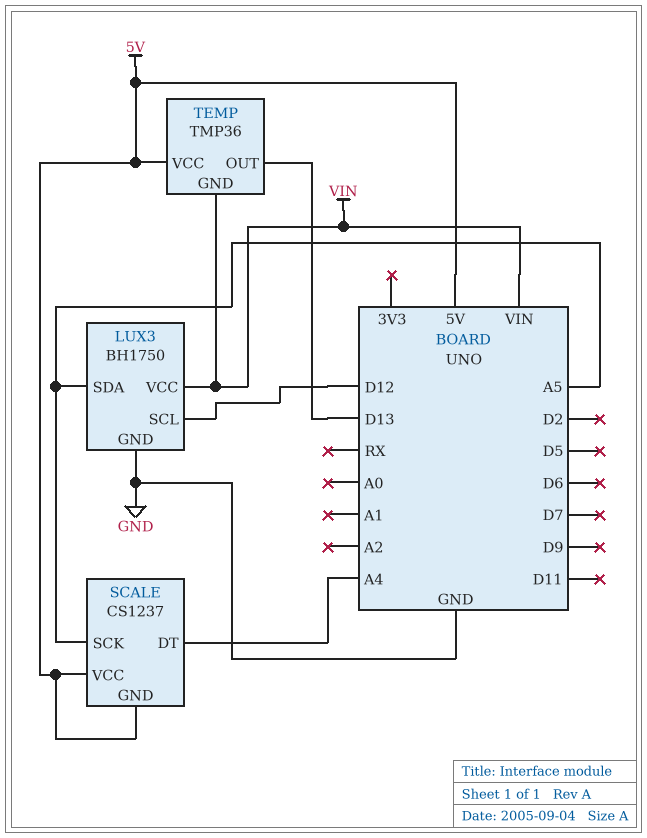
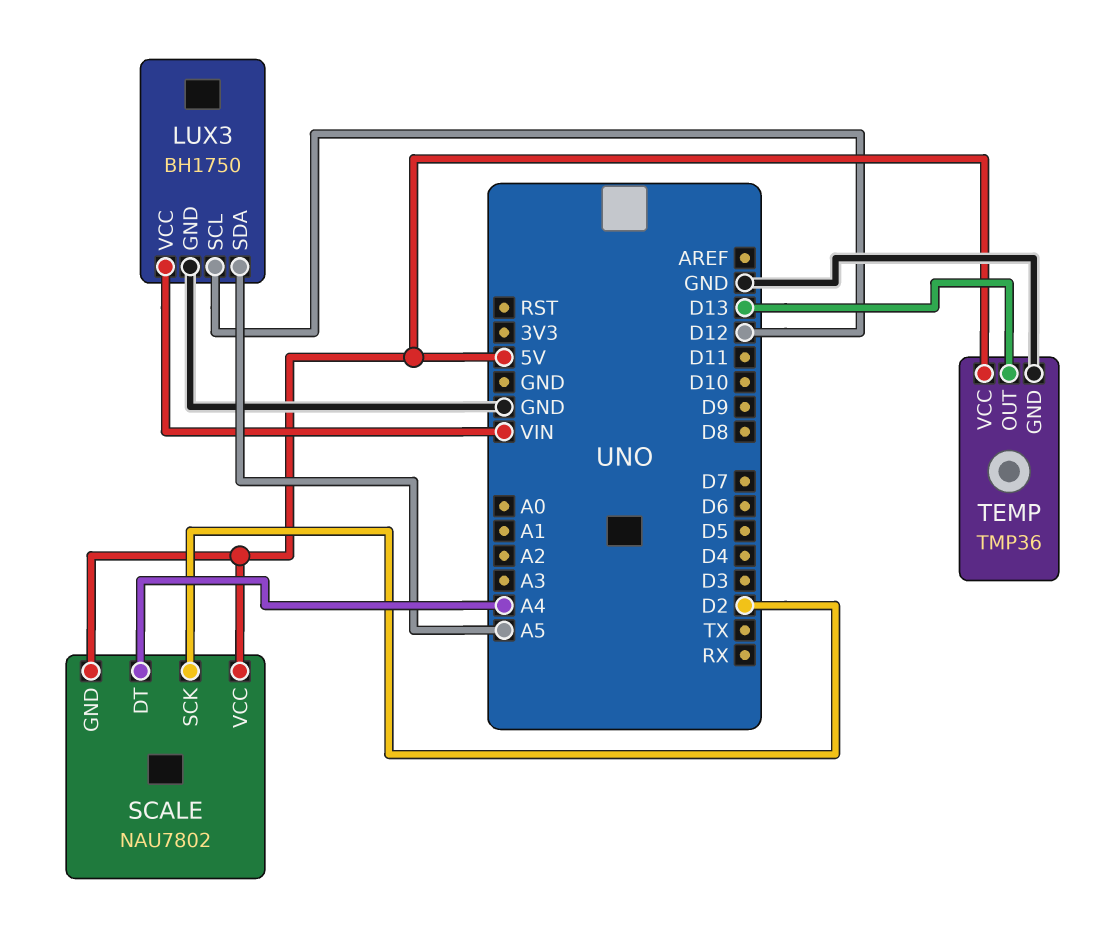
SCALE: CS1237 -> NAU7802
SCALE pin SCK: A5 -> D2
TEMP pin GND: VIN -> GND

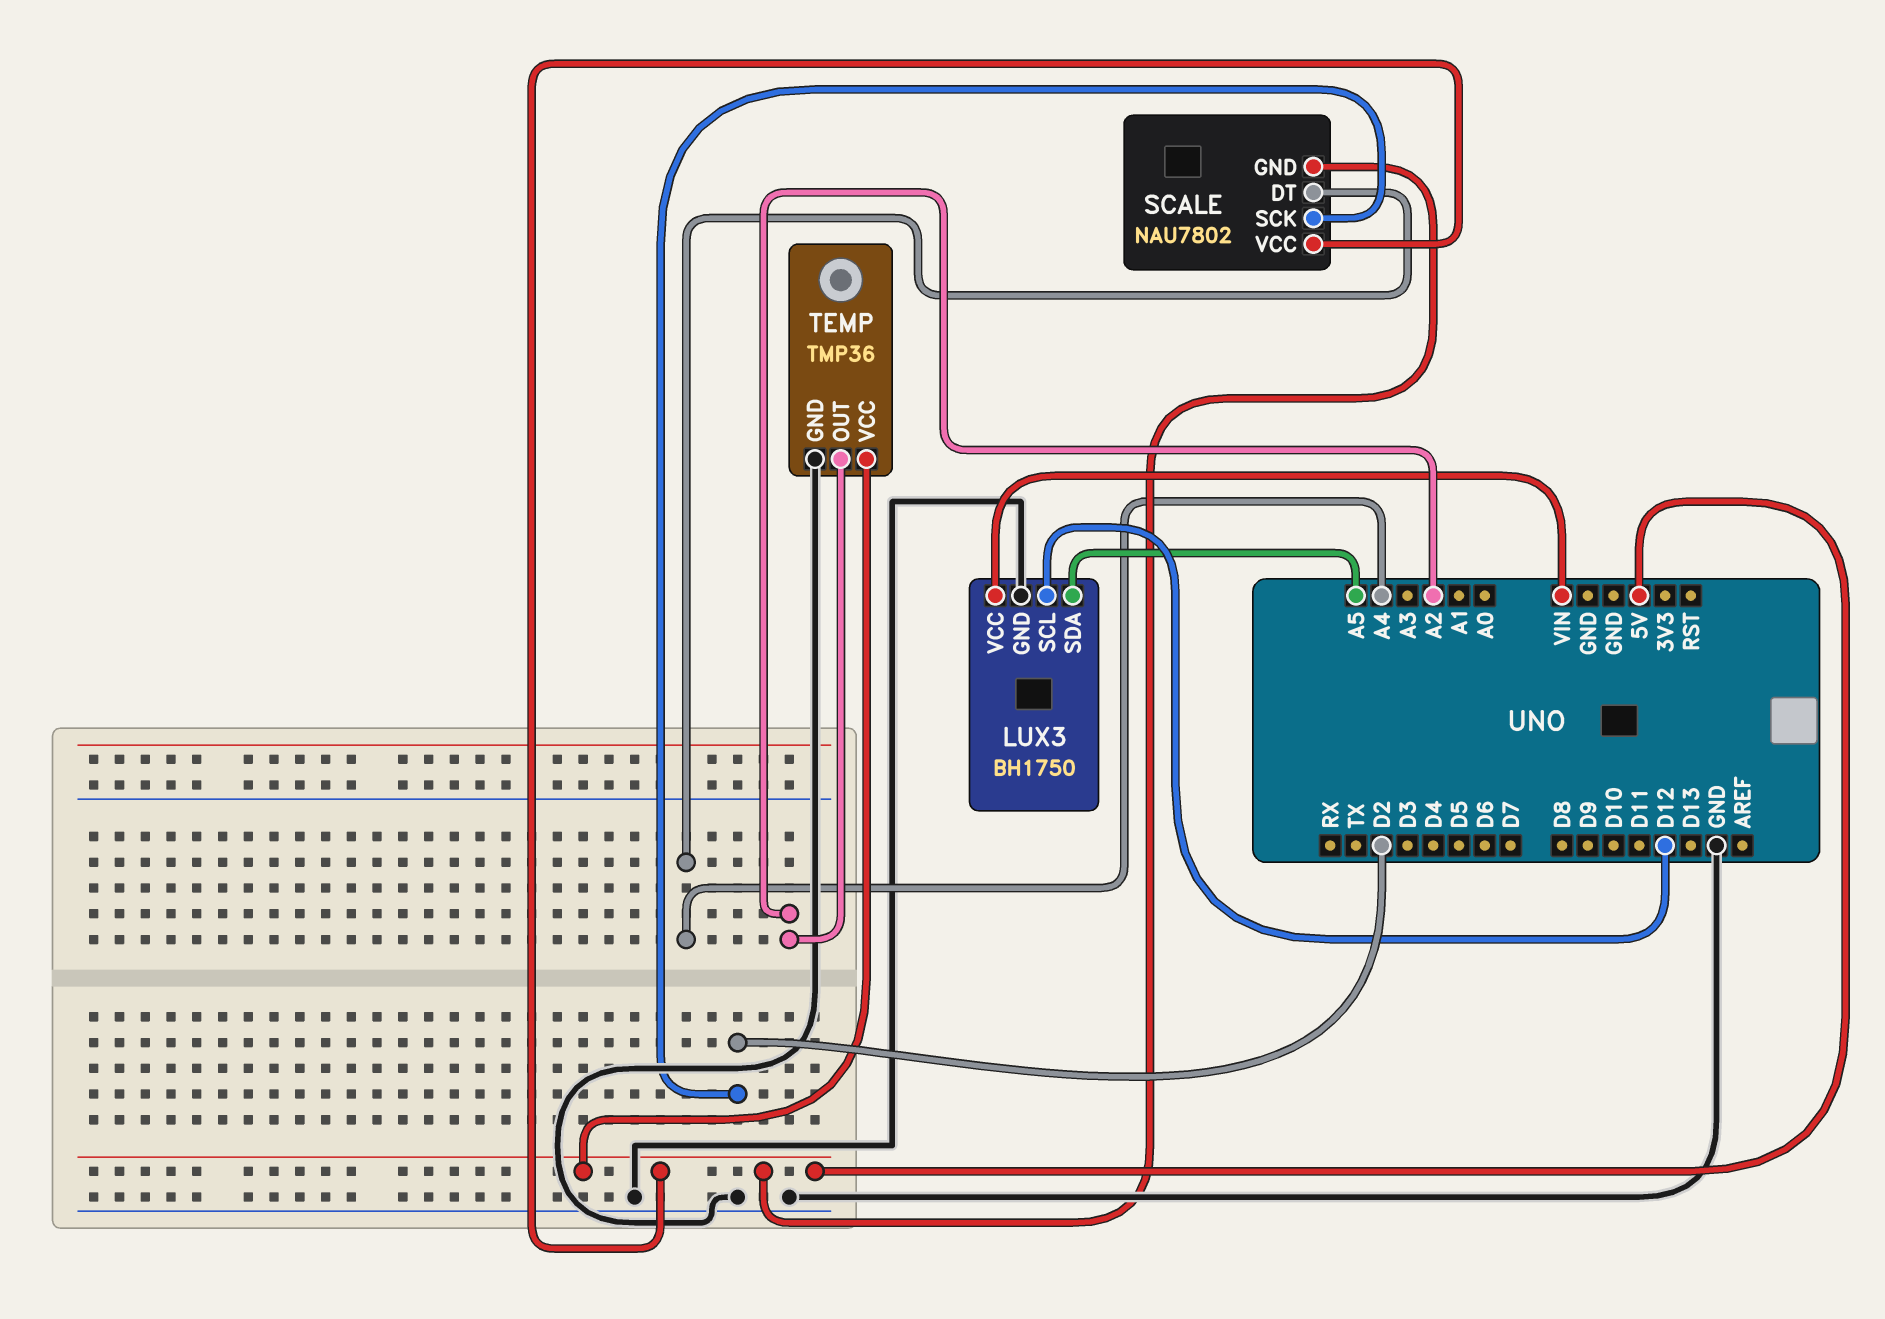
TEMP pin OUT: D13 -> A2

